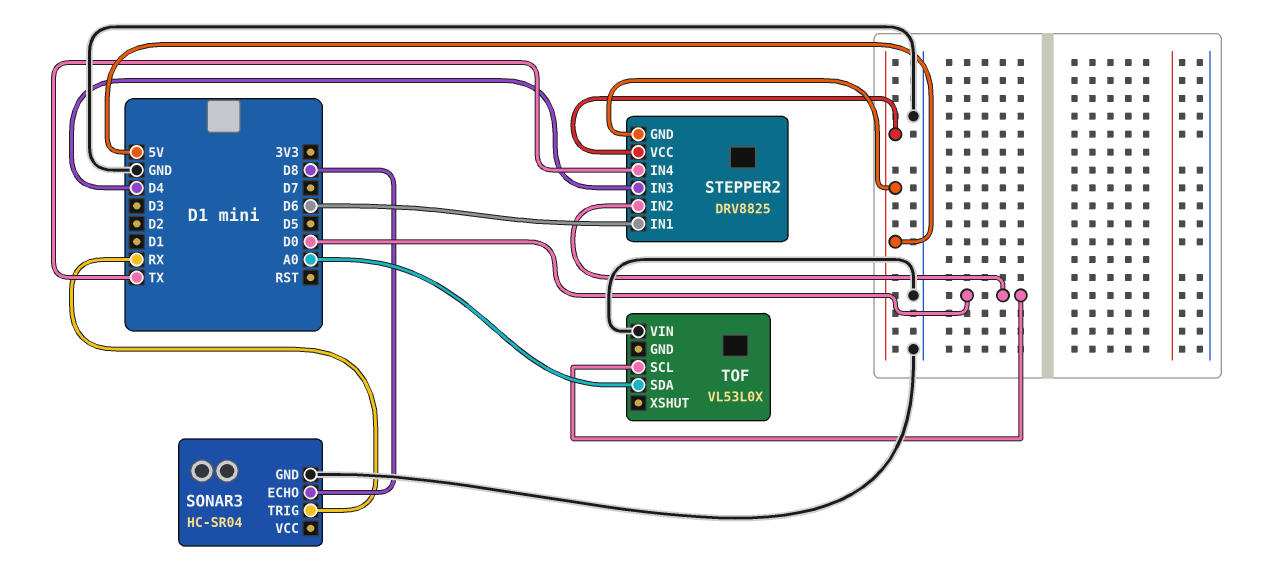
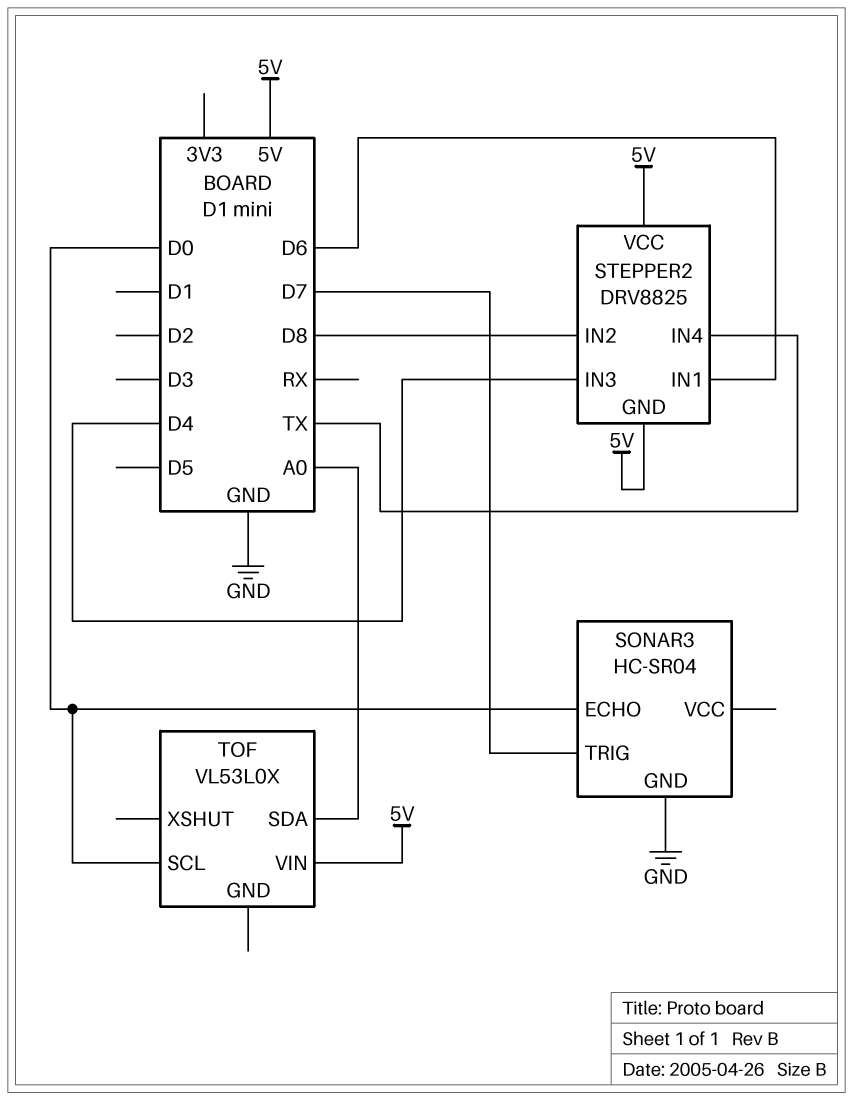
SONAR3 pin ECHO: D8 -> D0
SONAR3 pin TRIG: RX -> D7
STEPPER2 pin IN2: D0 -> D8
TOF pin VIN: GND -> 5V

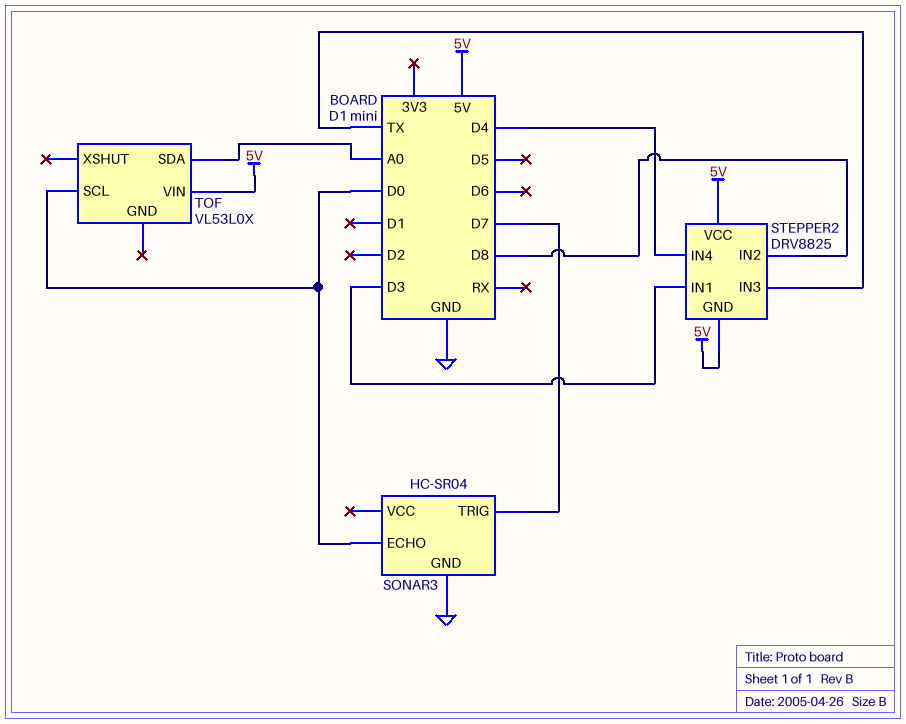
STEPPER2 pin IN1: D6 -> D3
STEPPER2 pin IN3: D4 -> TX
STEPPER2 pin IN4: TX -> D4

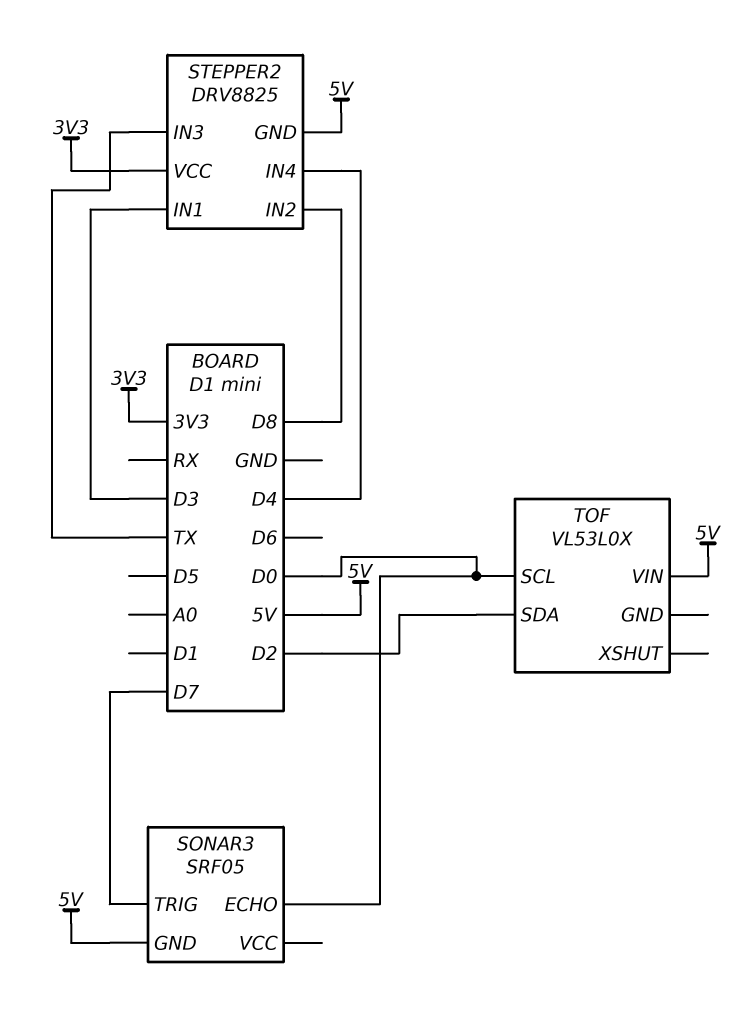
SONAR3: HC-SR04 -> SRF05
SONAR3 pin GND: GND -> 5V
STEPPER2 pin VCC: 5V -> 3V3
TOF pin SDA: A0 -> D2

